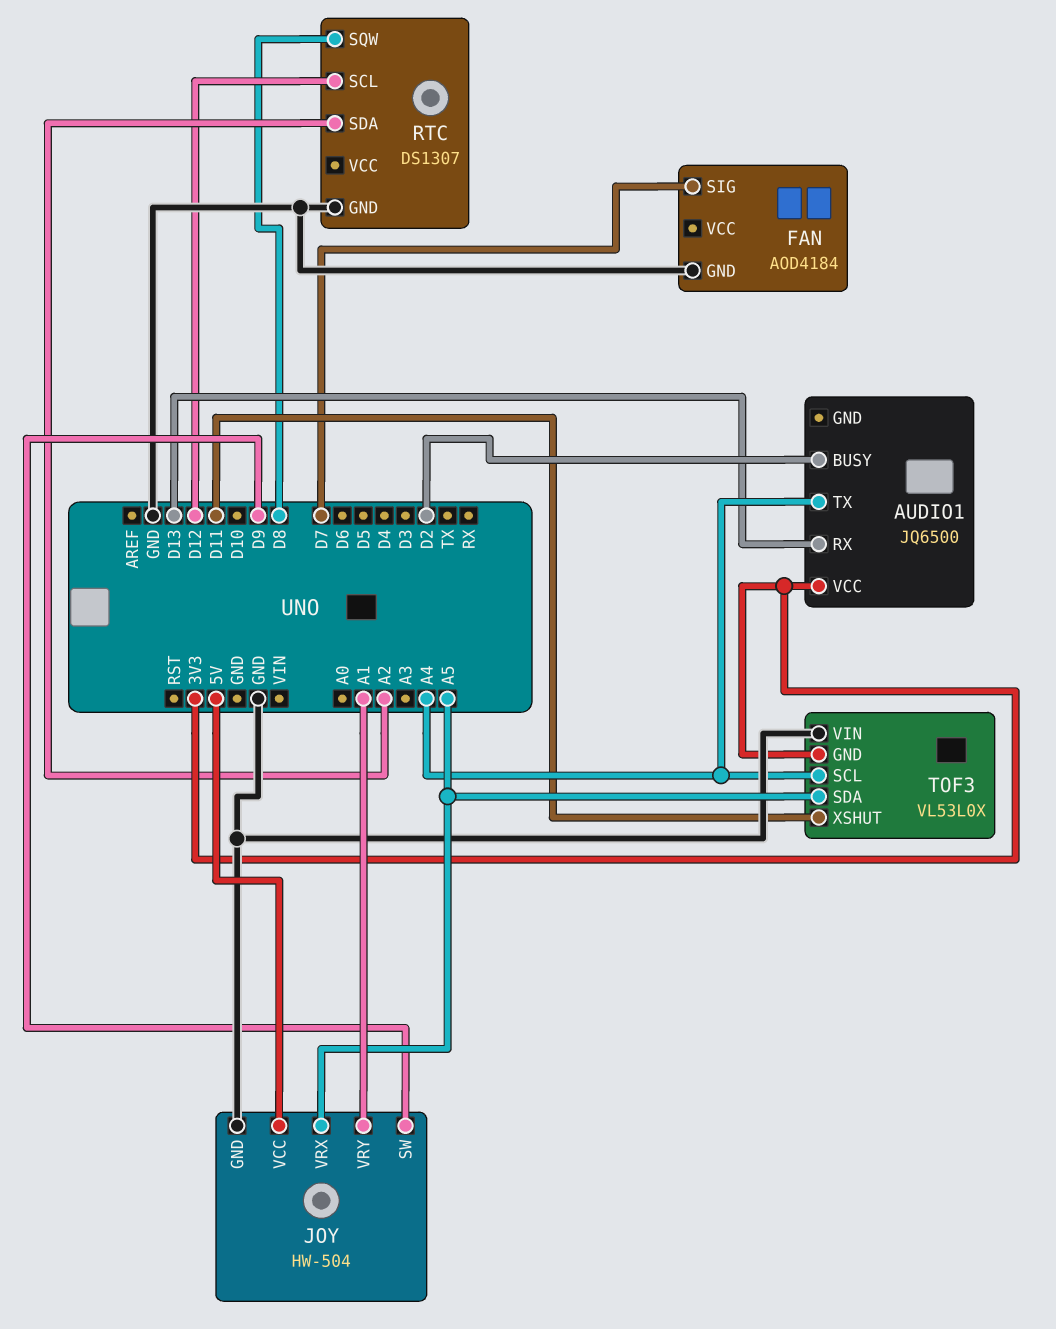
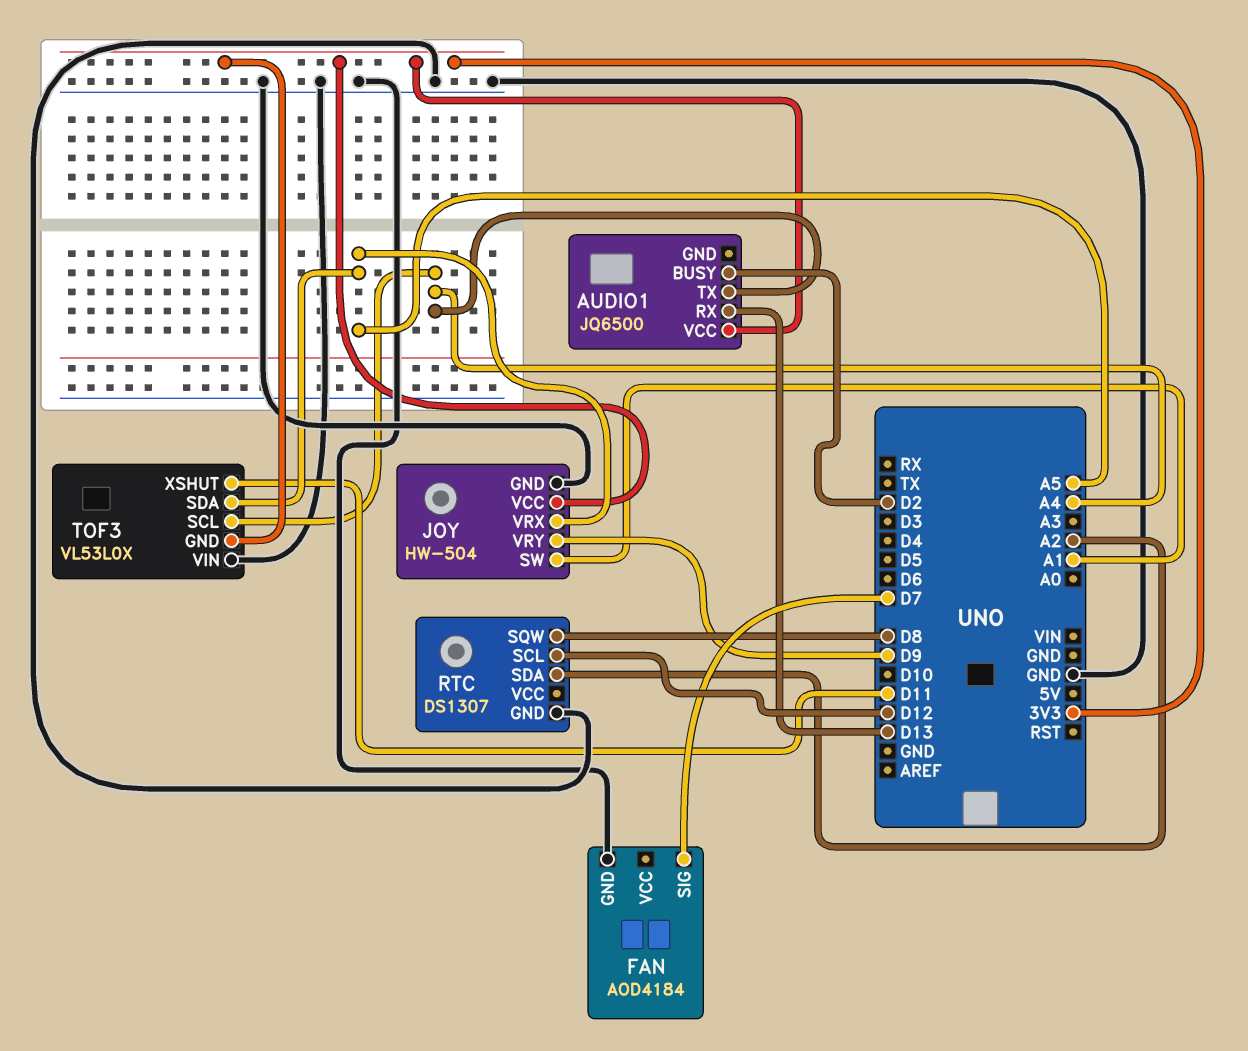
JOY pin SW: D9 -> A1
JOY pin VCC: 5V -> 3V3
JOY pin VRY: A1 -> D9

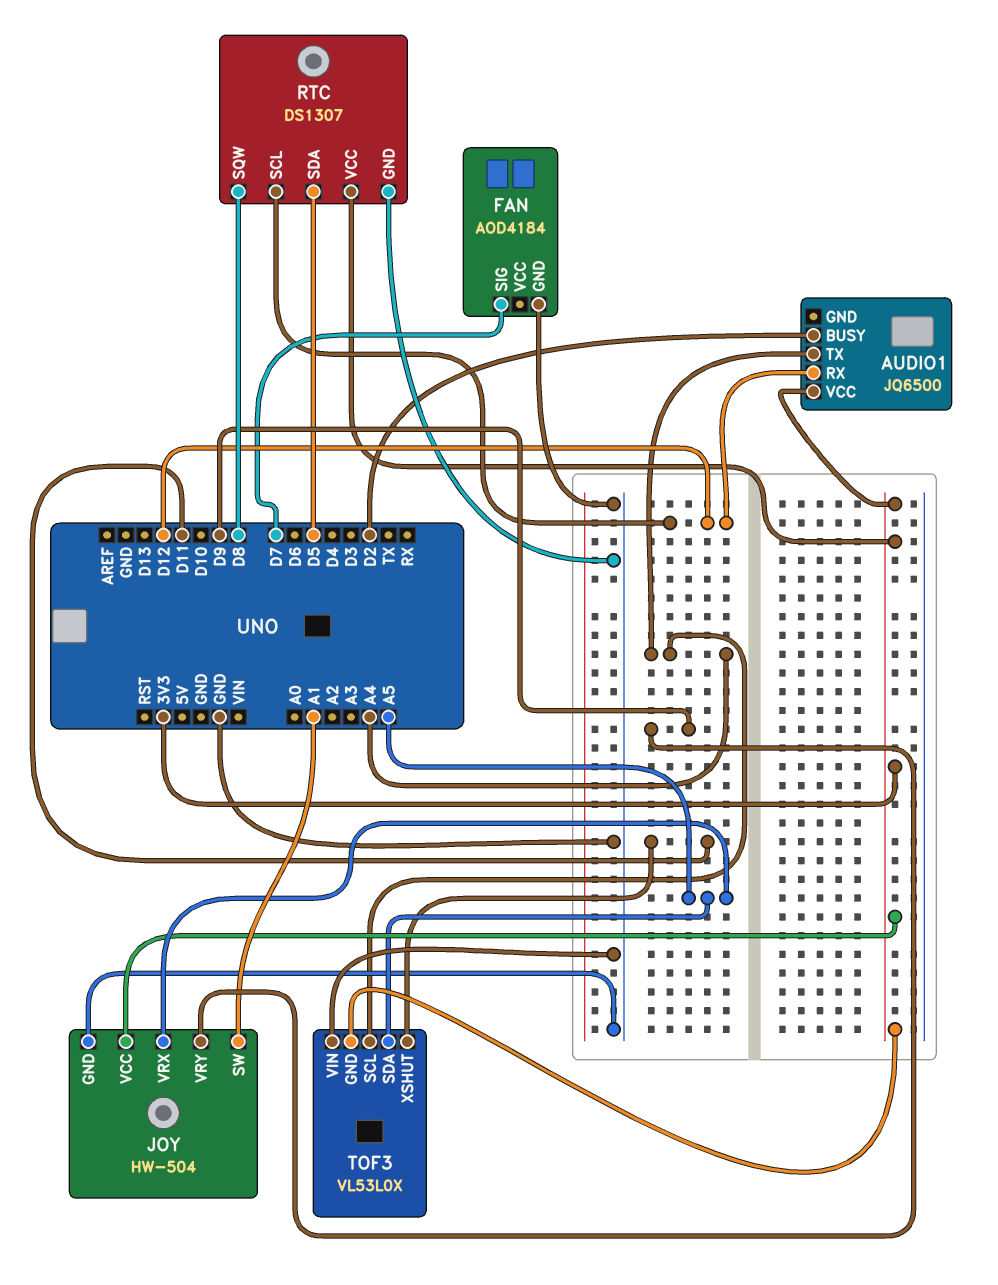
AUDIO1 pin RX: D13 -> D12
RTC pin SDA: A2 -> D5
RTC pin VCC: none -> 3V3

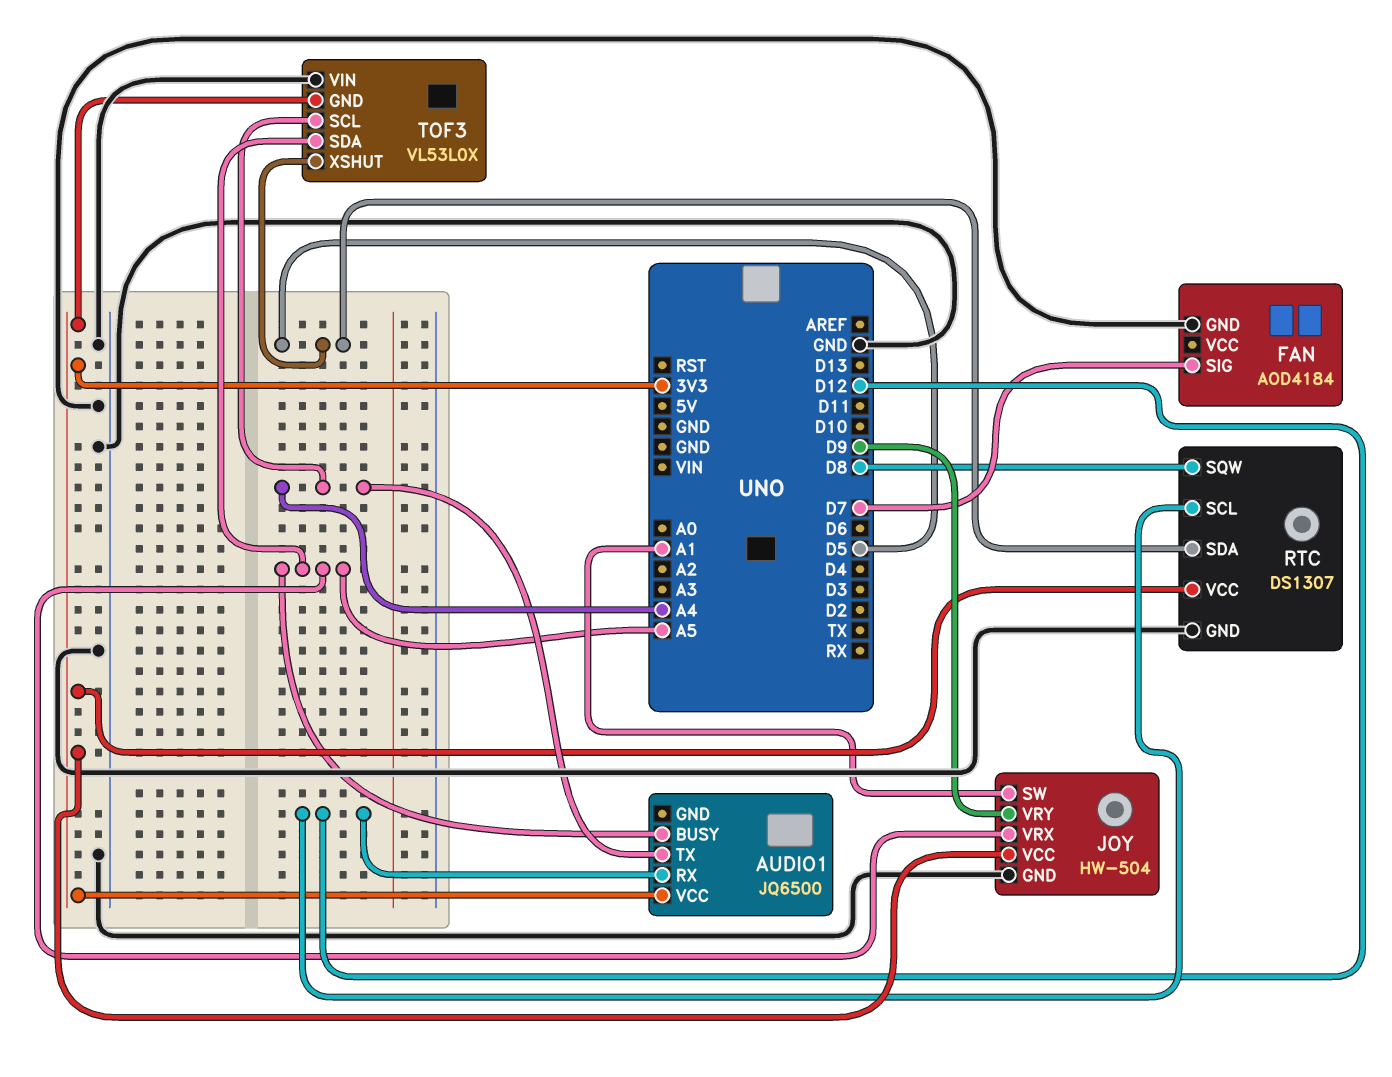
AUDIO1 pin BUSY: D2 -> A5
TOF3 pin XSHUT: D11 -> D5

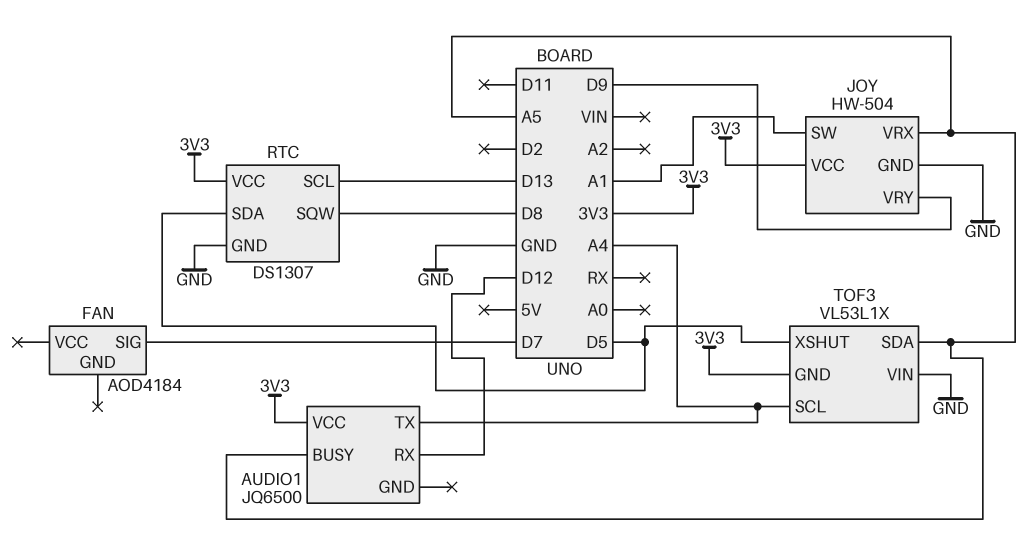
FAN pin GND: GND -> none
RTC pin SCL: D12 -> D13
TOF3: VL53L0X -> VL53L1X

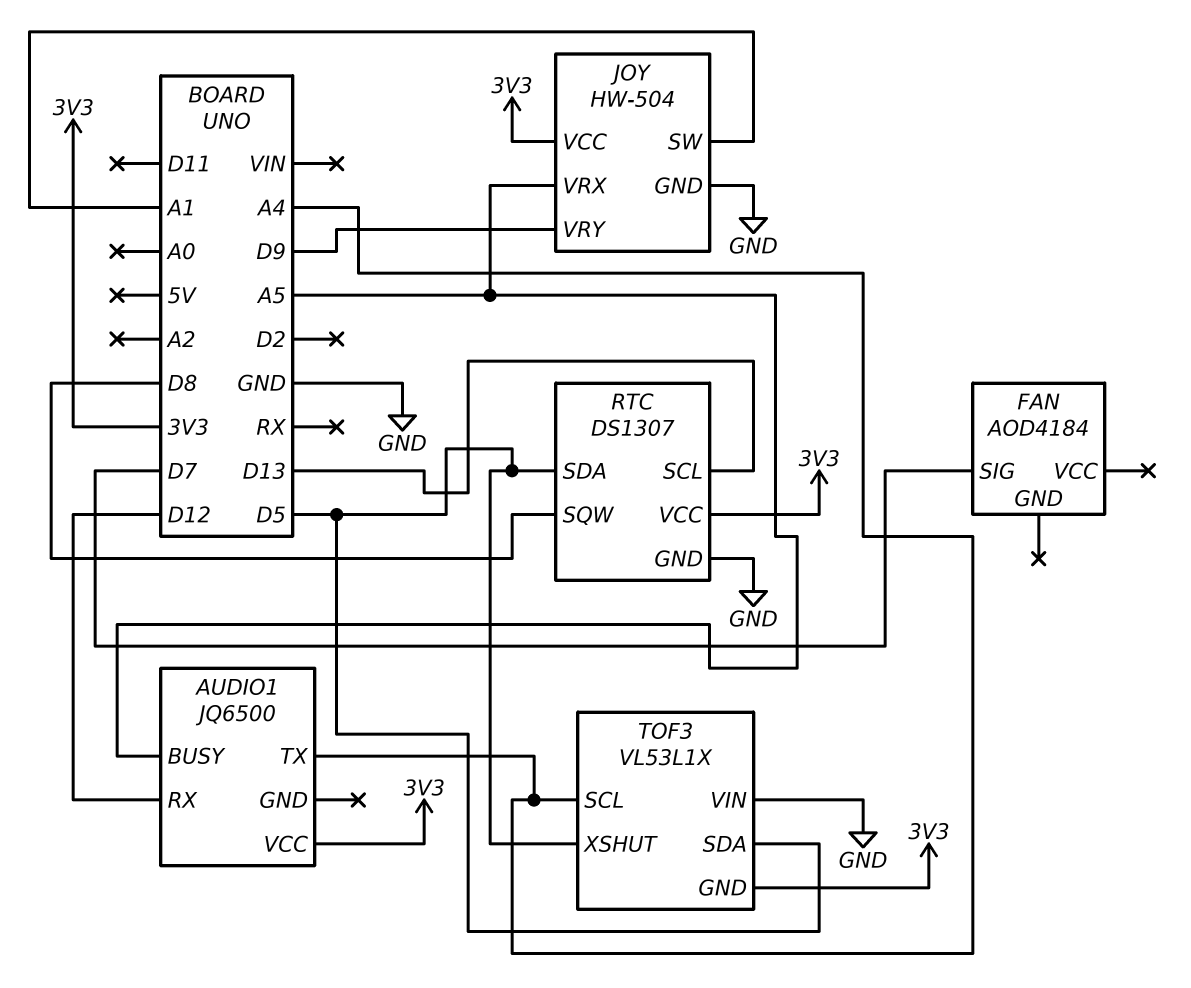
TOF3 pin SDA: A5 -> D5

